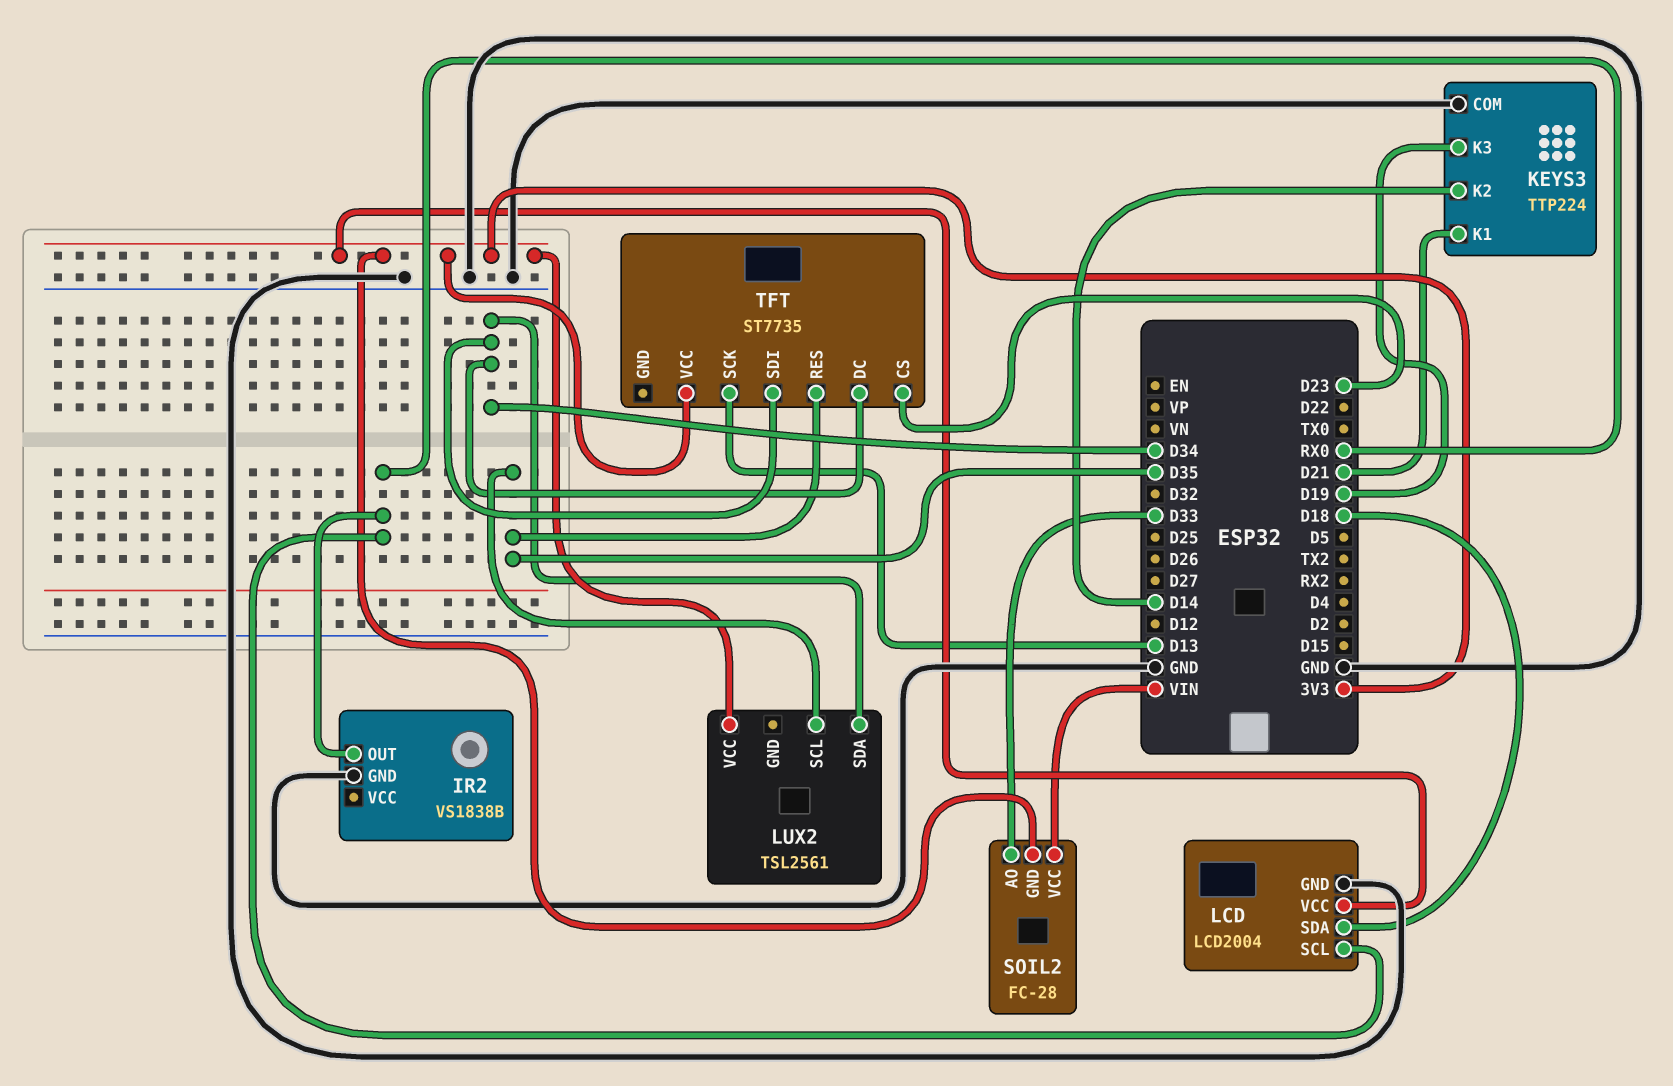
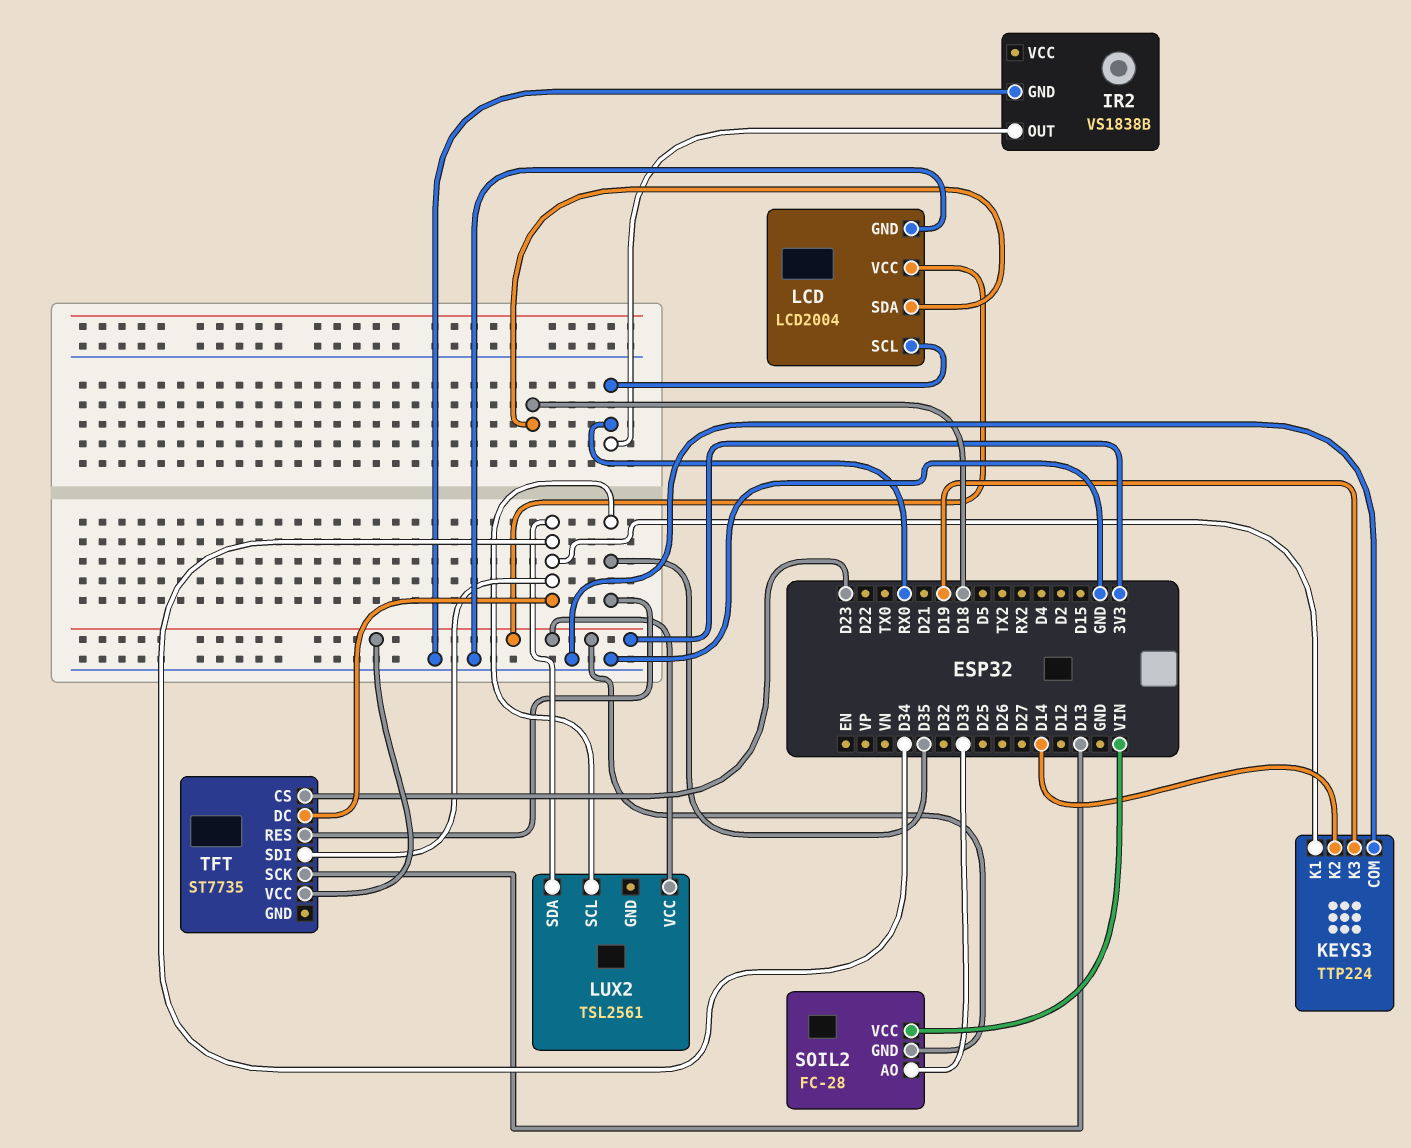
KEYS3 pin K1: D21 -> D34

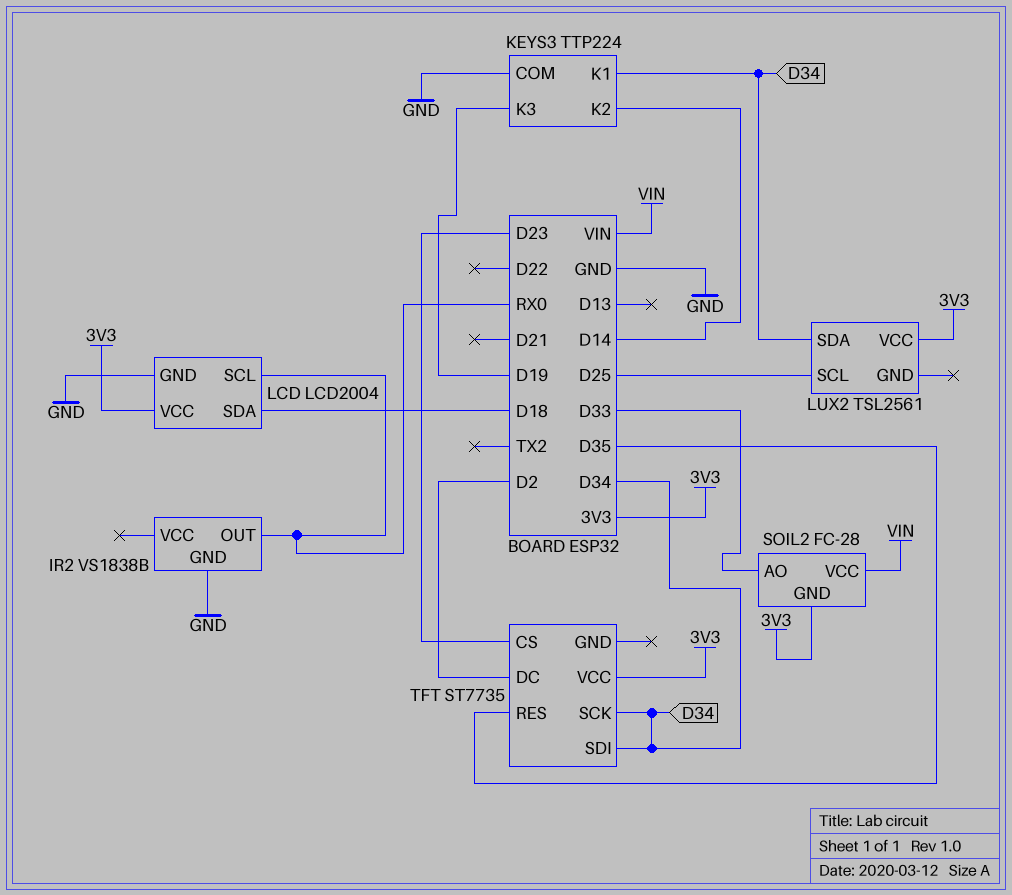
LUX2 pin SCL: D35 -> D25
TFT pin DC: D34 -> D2
TFT pin SCK: D13 -> D34

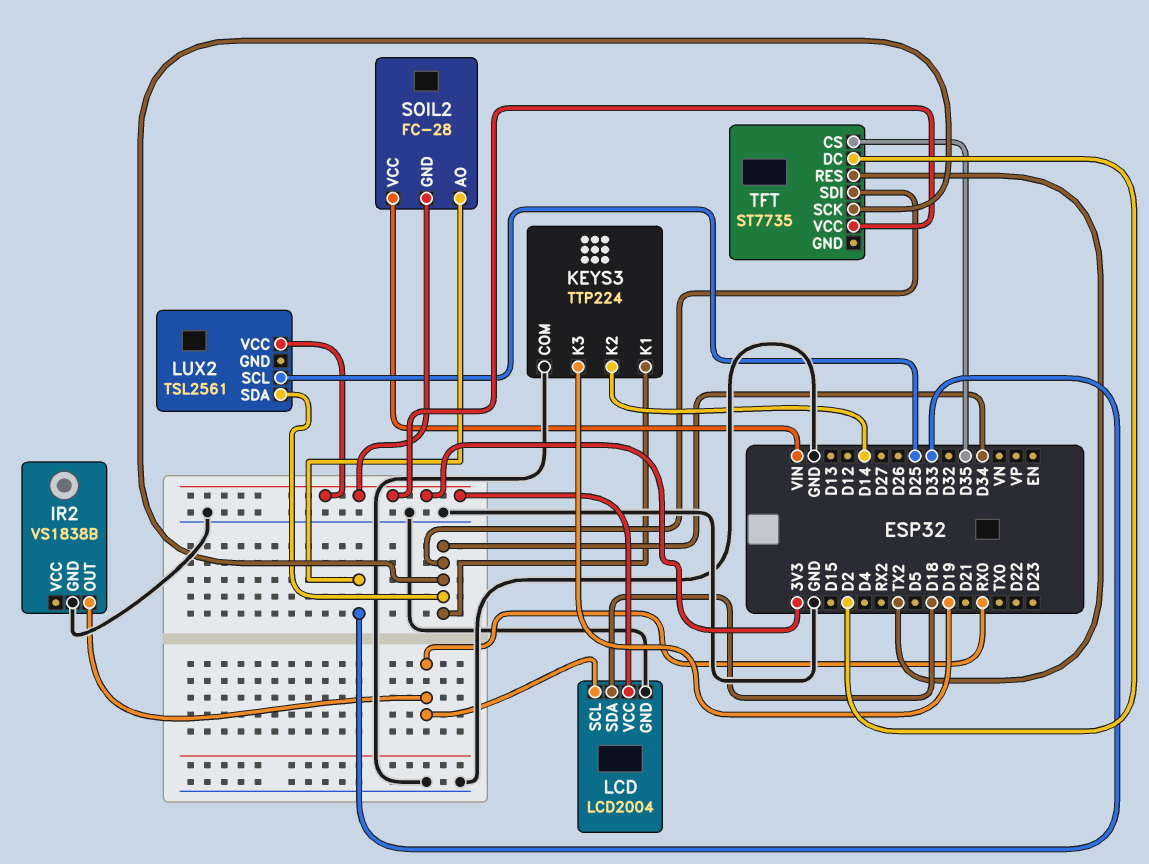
TFT pin CS: D23 -> D35
TFT pin RES: D35 -> TX2

